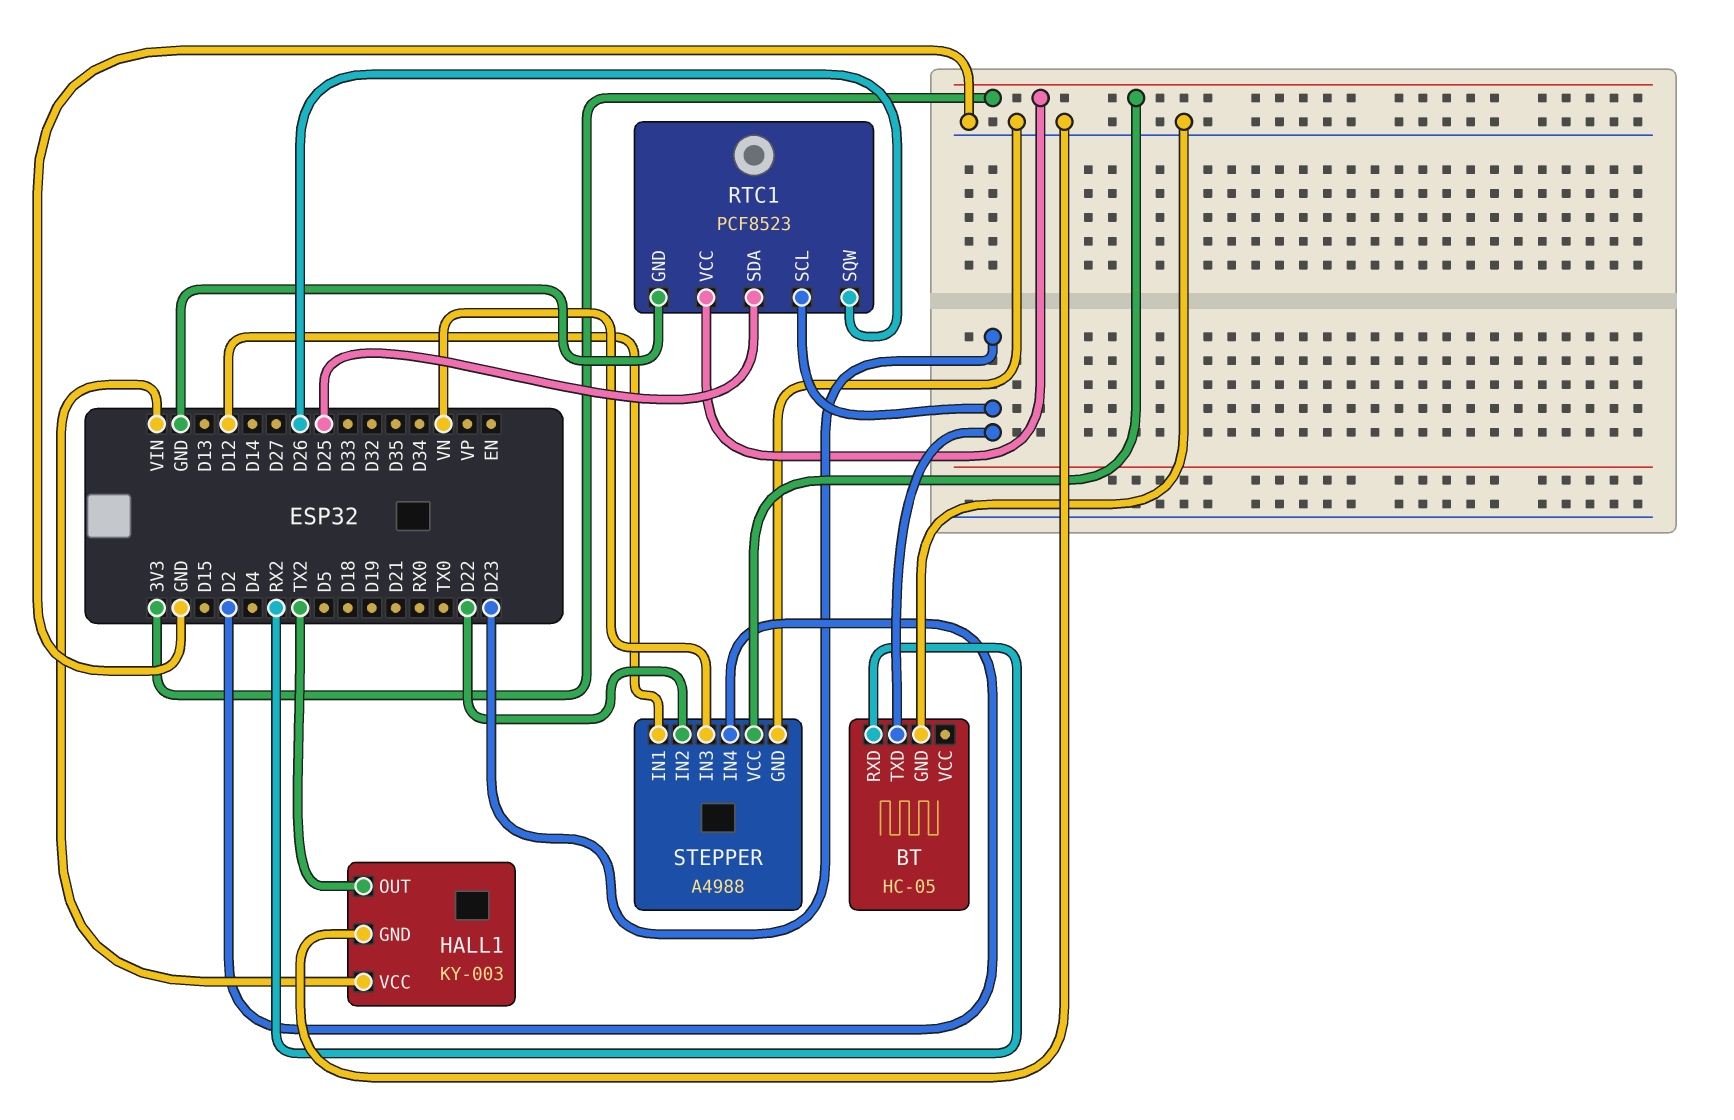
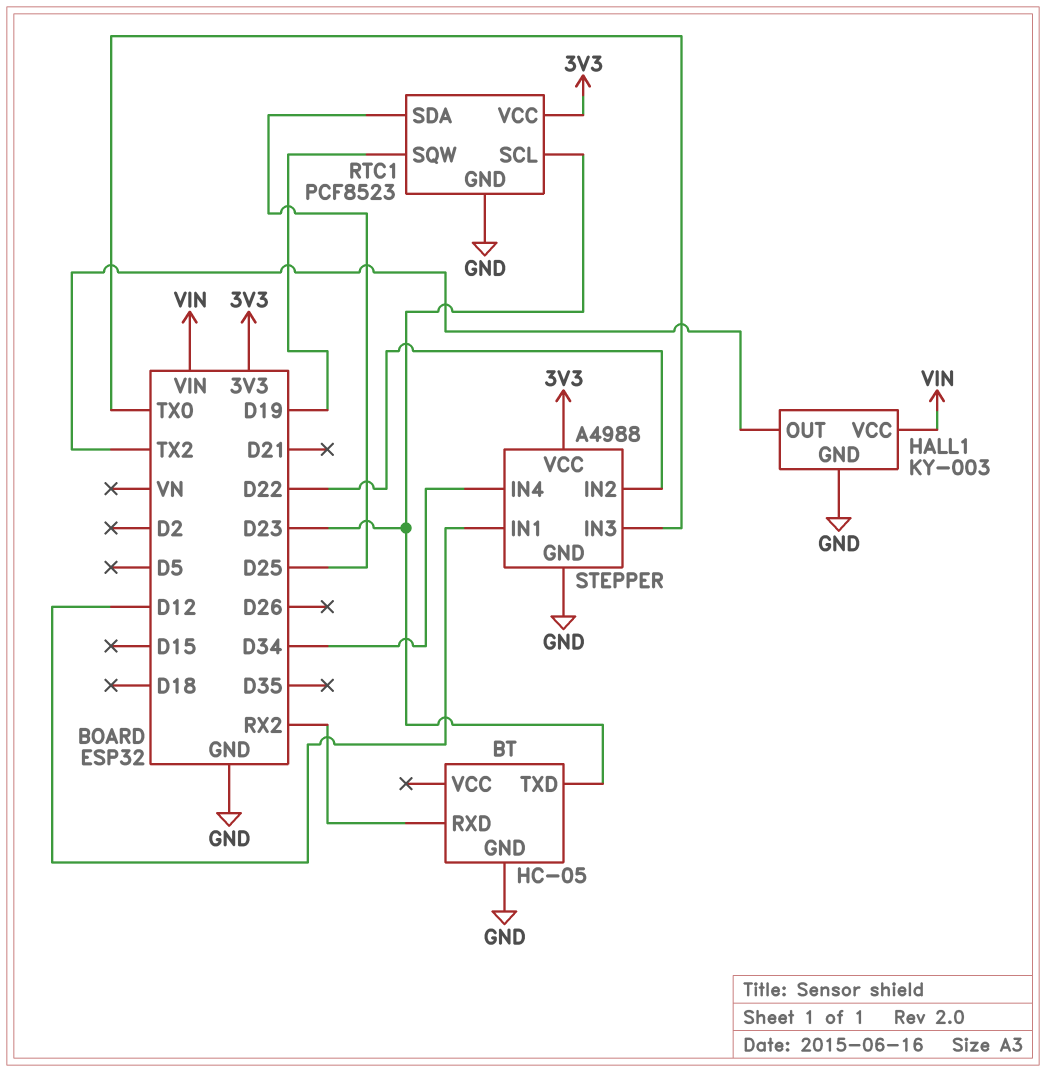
RTC1 pin SQW: D26 -> D19
STEPPER pin IN3: VN -> TX0
STEPPER pin IN4: D2 -> D34

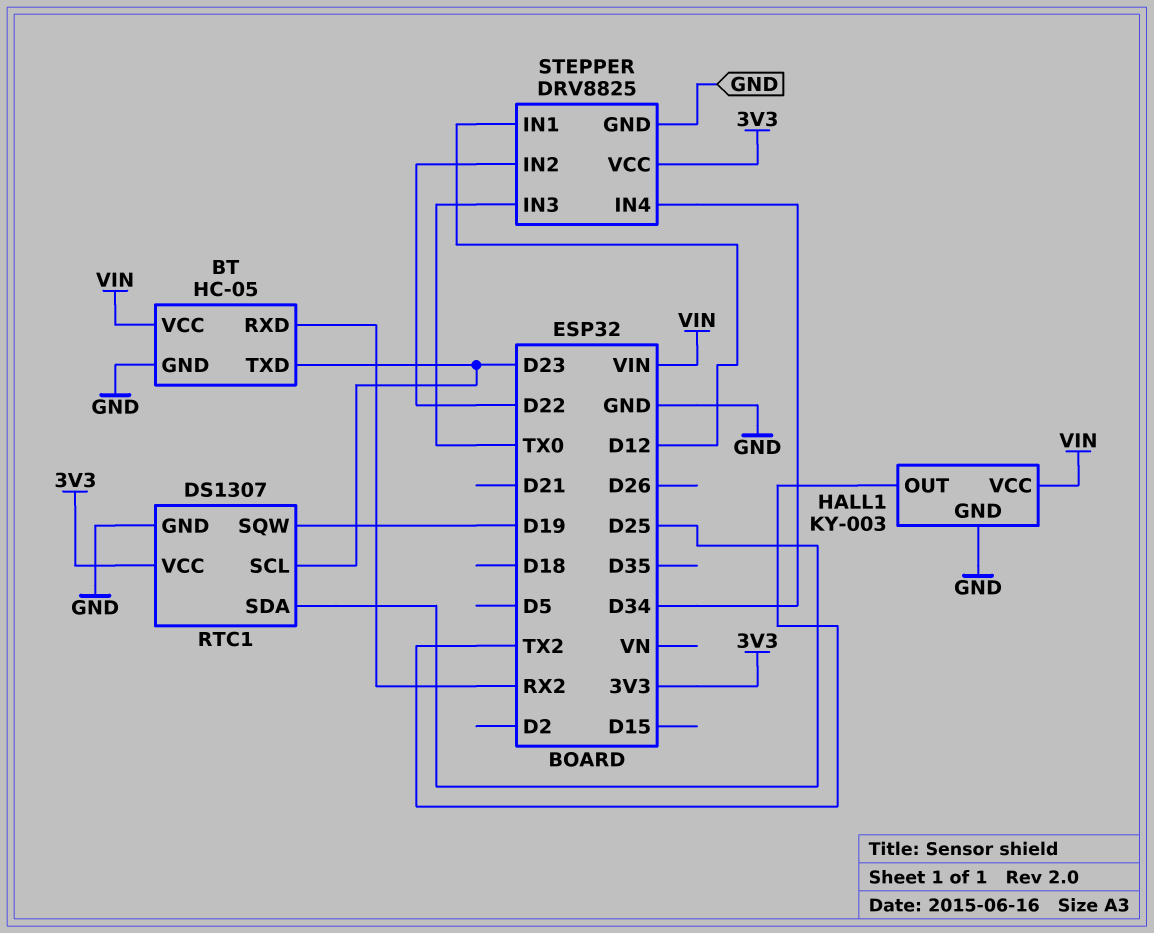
BT pin VCC: none -> VIN
RTC1: PCF8523 -> DS1307
STEPPER: A4988 -> DRV8825

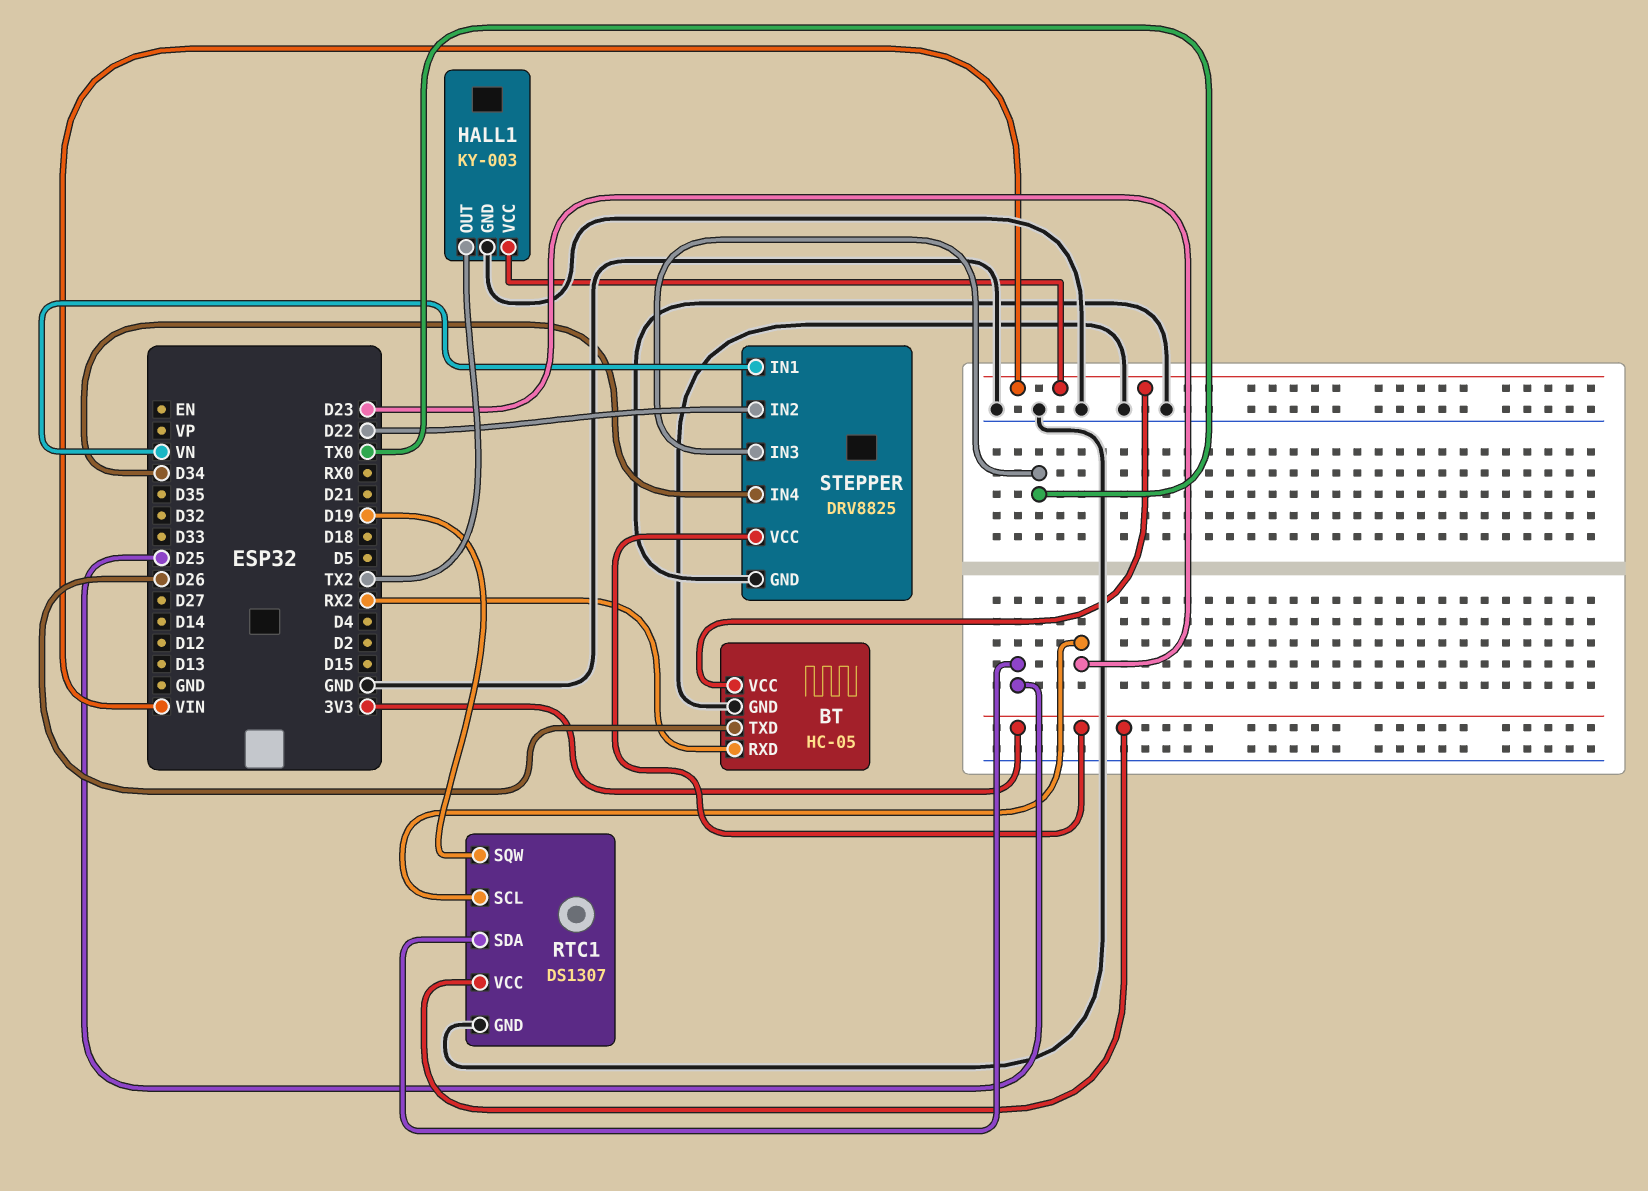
BT pin TXD: D23 -> D26
STEPPER pin IN1: D12 -> VN

